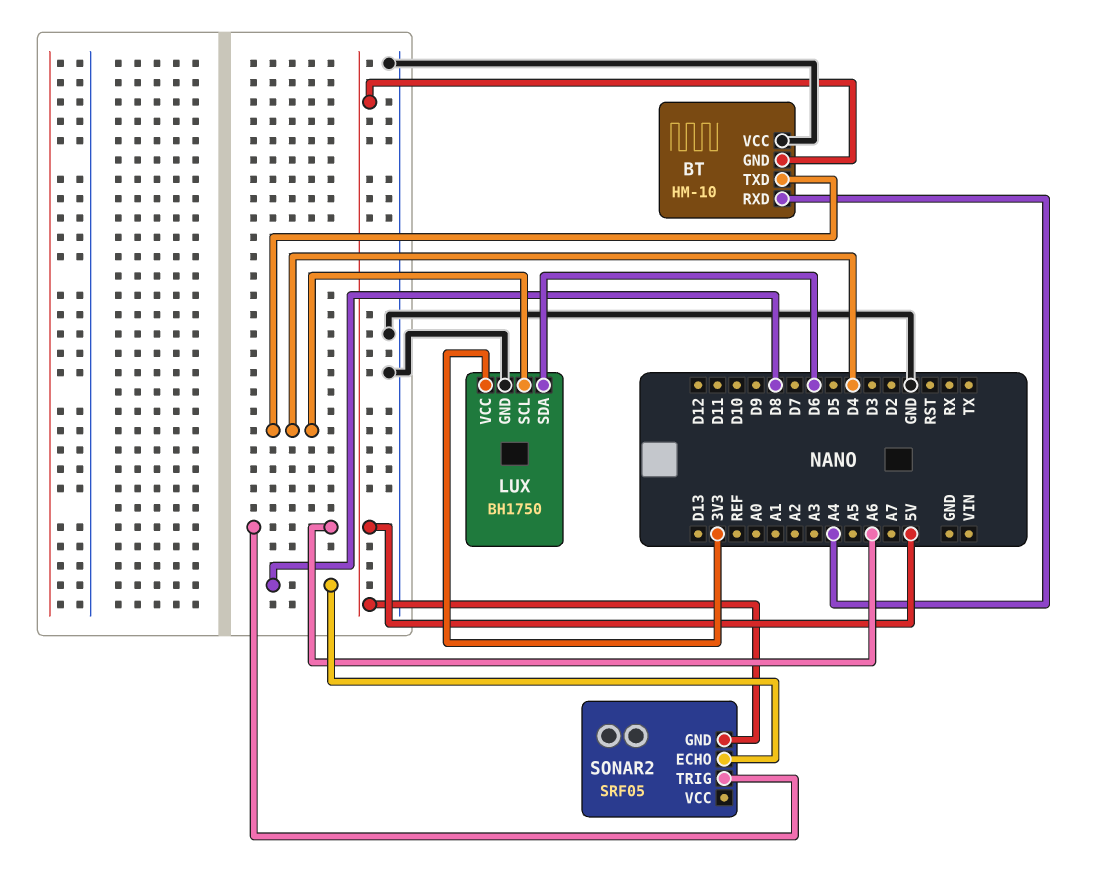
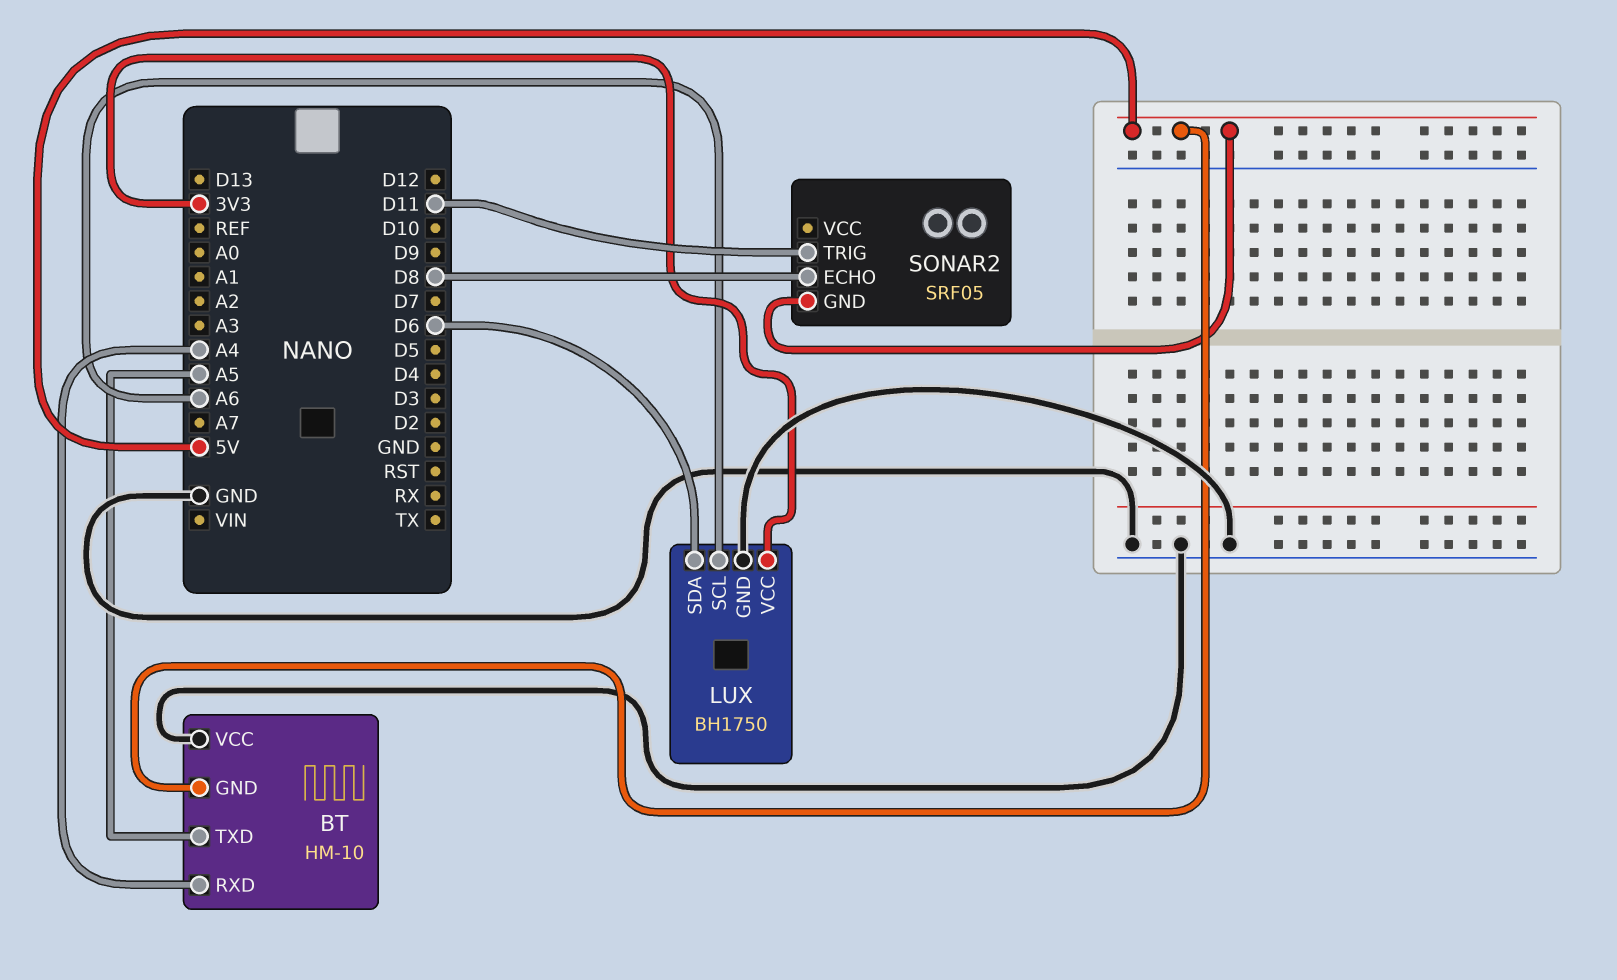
BT pin TXD: D4 -> A5
LUX pin SCL: D4 -> A6
SONAR2 pin TRIG: A6 -> D11

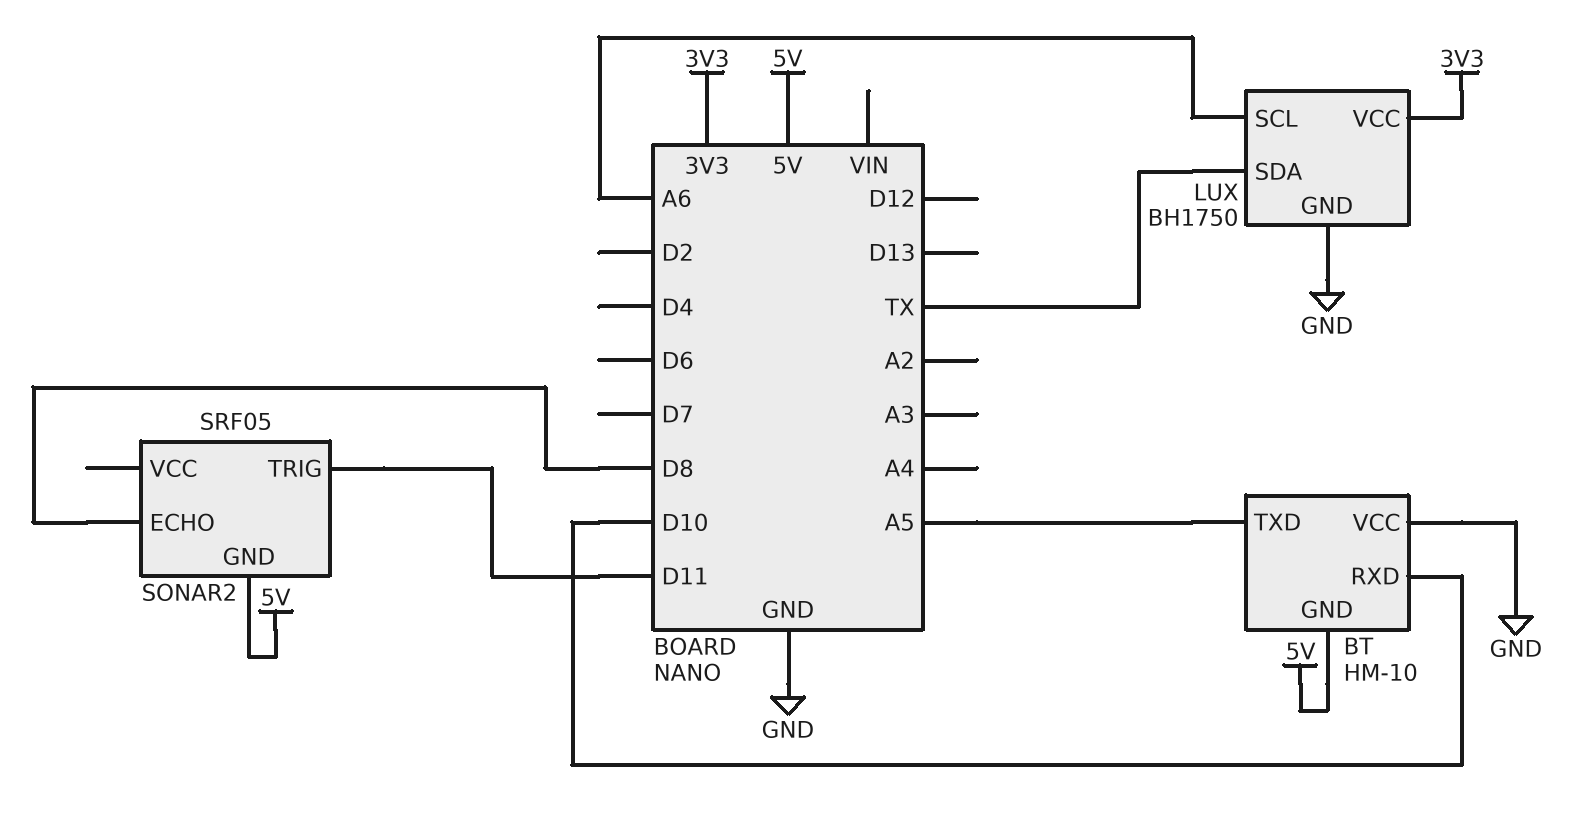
BT pin RXD: A4 -> D10
LUX pin SDA: D6 -> TX

